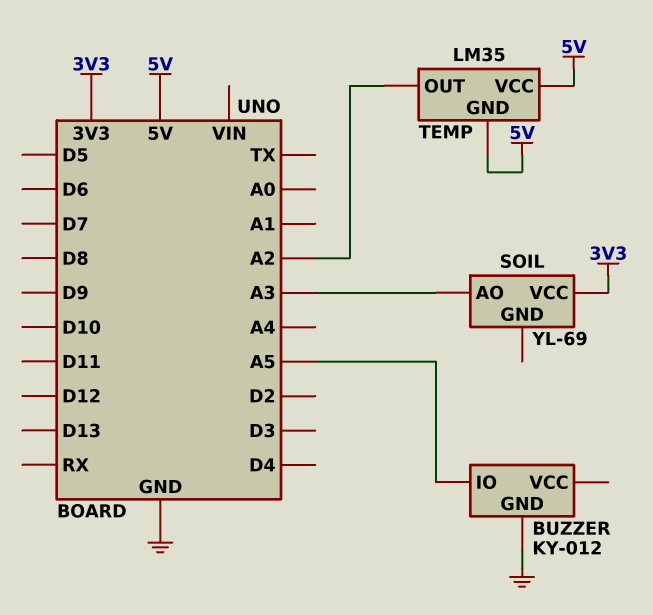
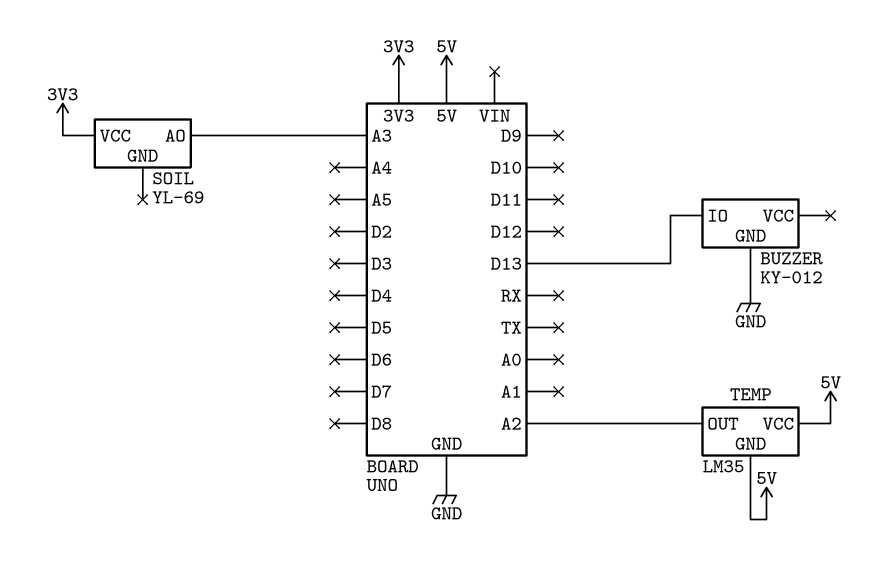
BUZZER pin IO: A5 -> D13

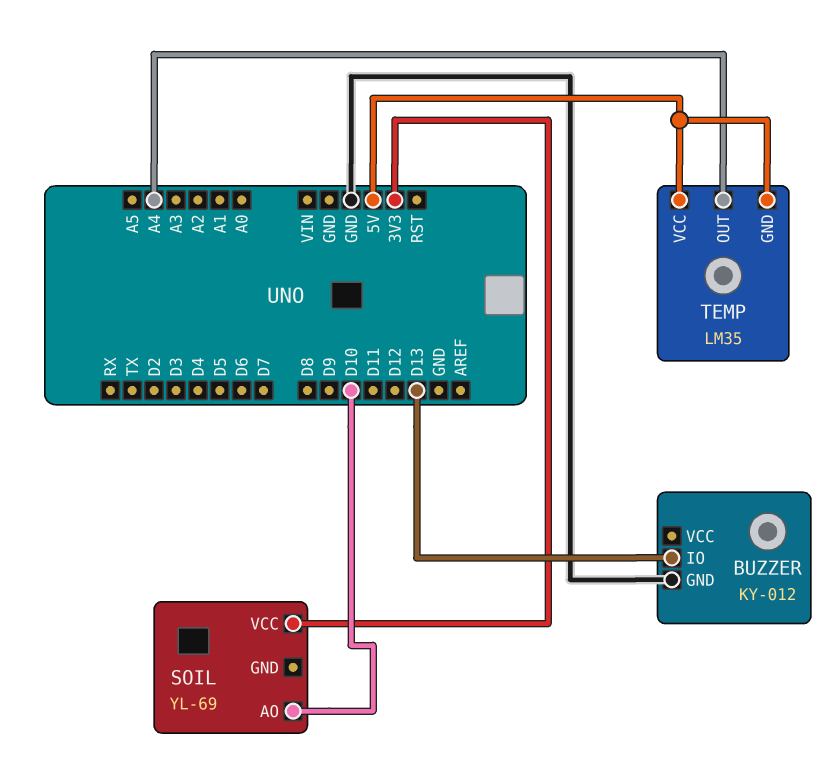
SOIL pin AO: A3 -> D10
TEMP pin OUT: A2 -> A4

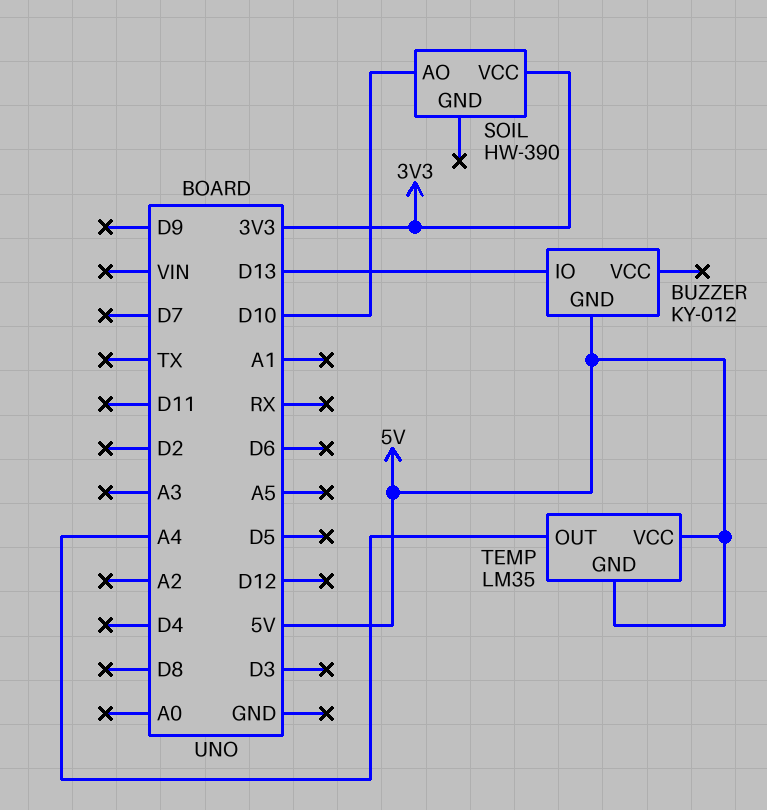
BUZZER pin GND: GND -> 5V
SOIL: YL-69 -> HW-390

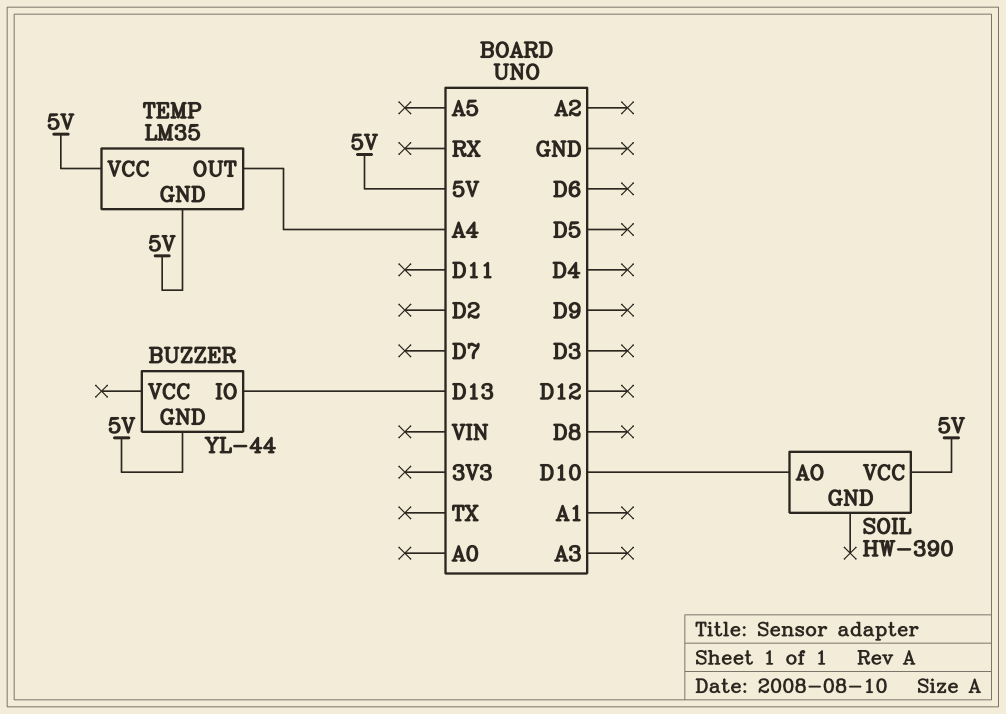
BUZZER: KY-012 -> YL-44
SOIL pin VCC: 3V3 -> 5V

